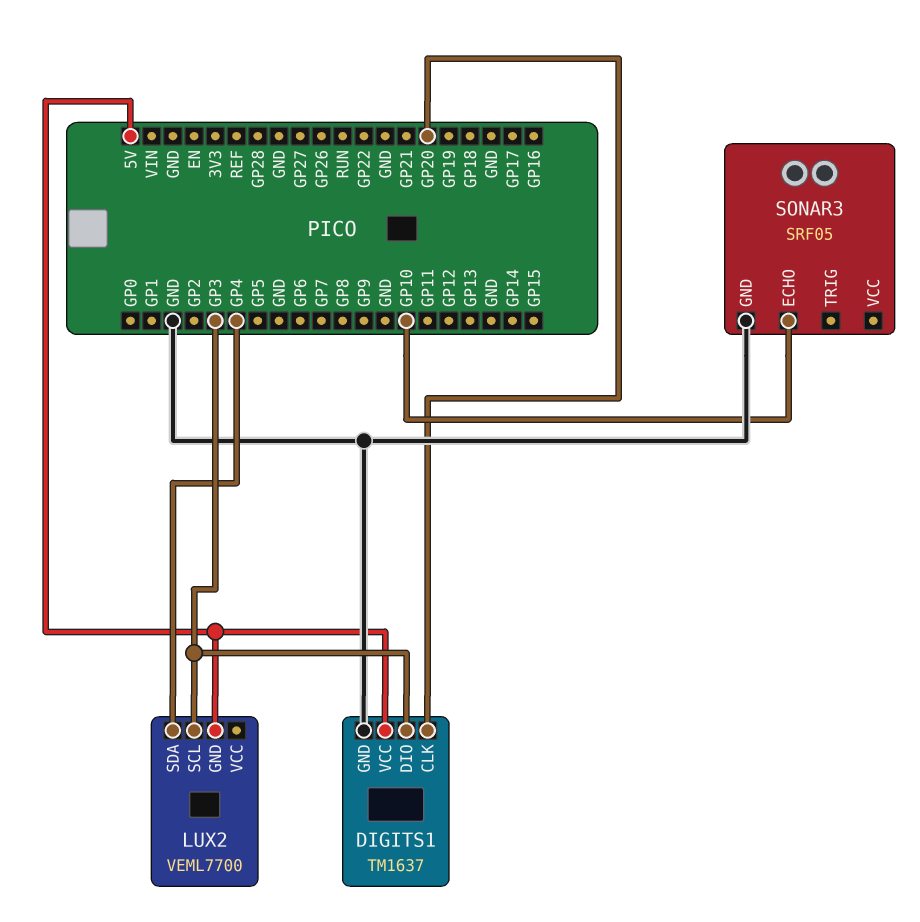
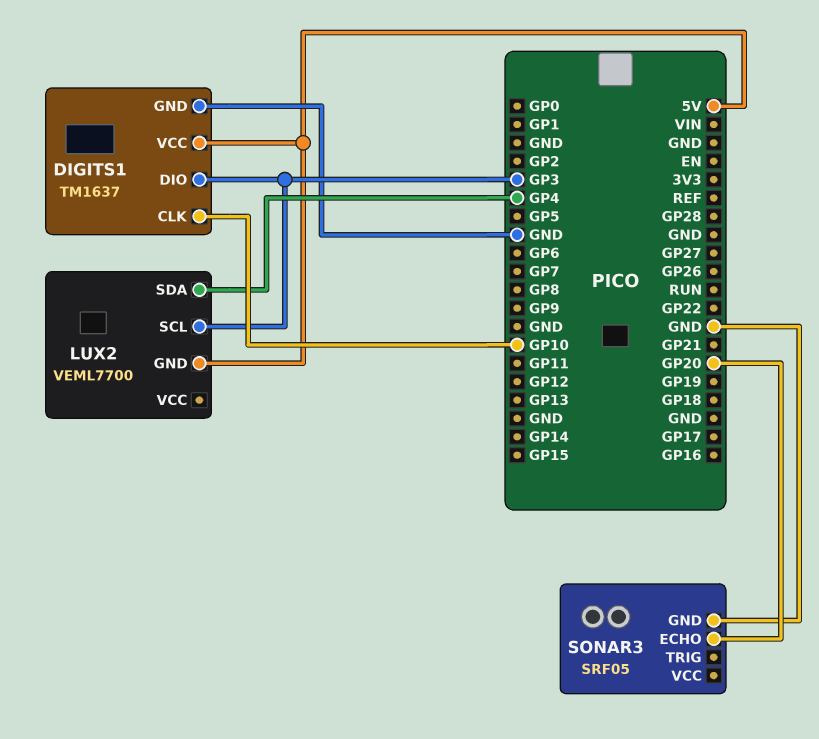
DIGITS1 pin CLK: GP20 -> GP10
SONAR3 pin ECHO: GP10 -> GP20

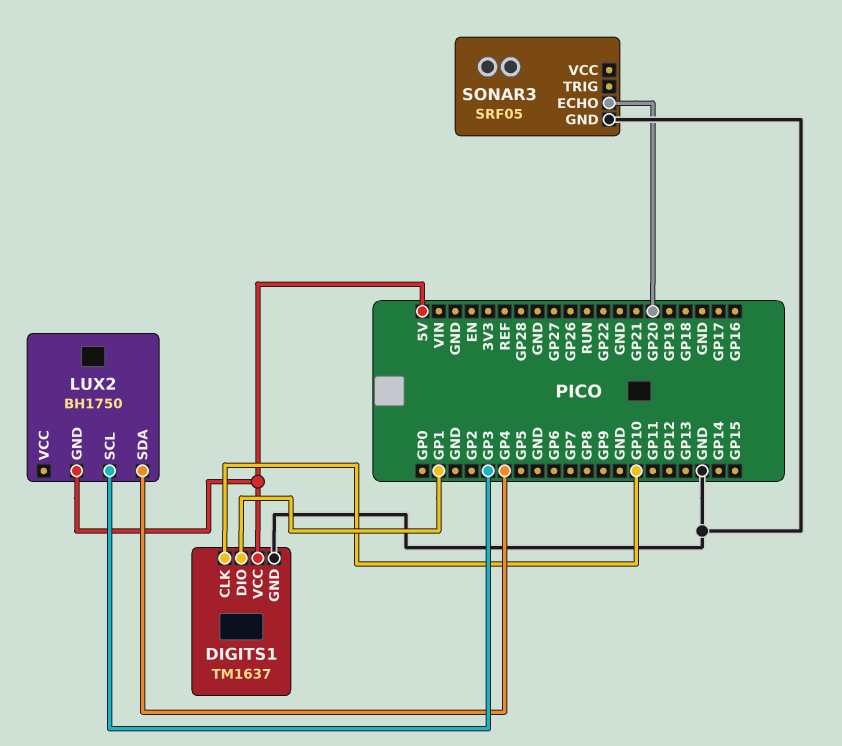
DIGITS1 pin DIO: GP3 -> GP1
LUX2: VEML7700 -> BH1750

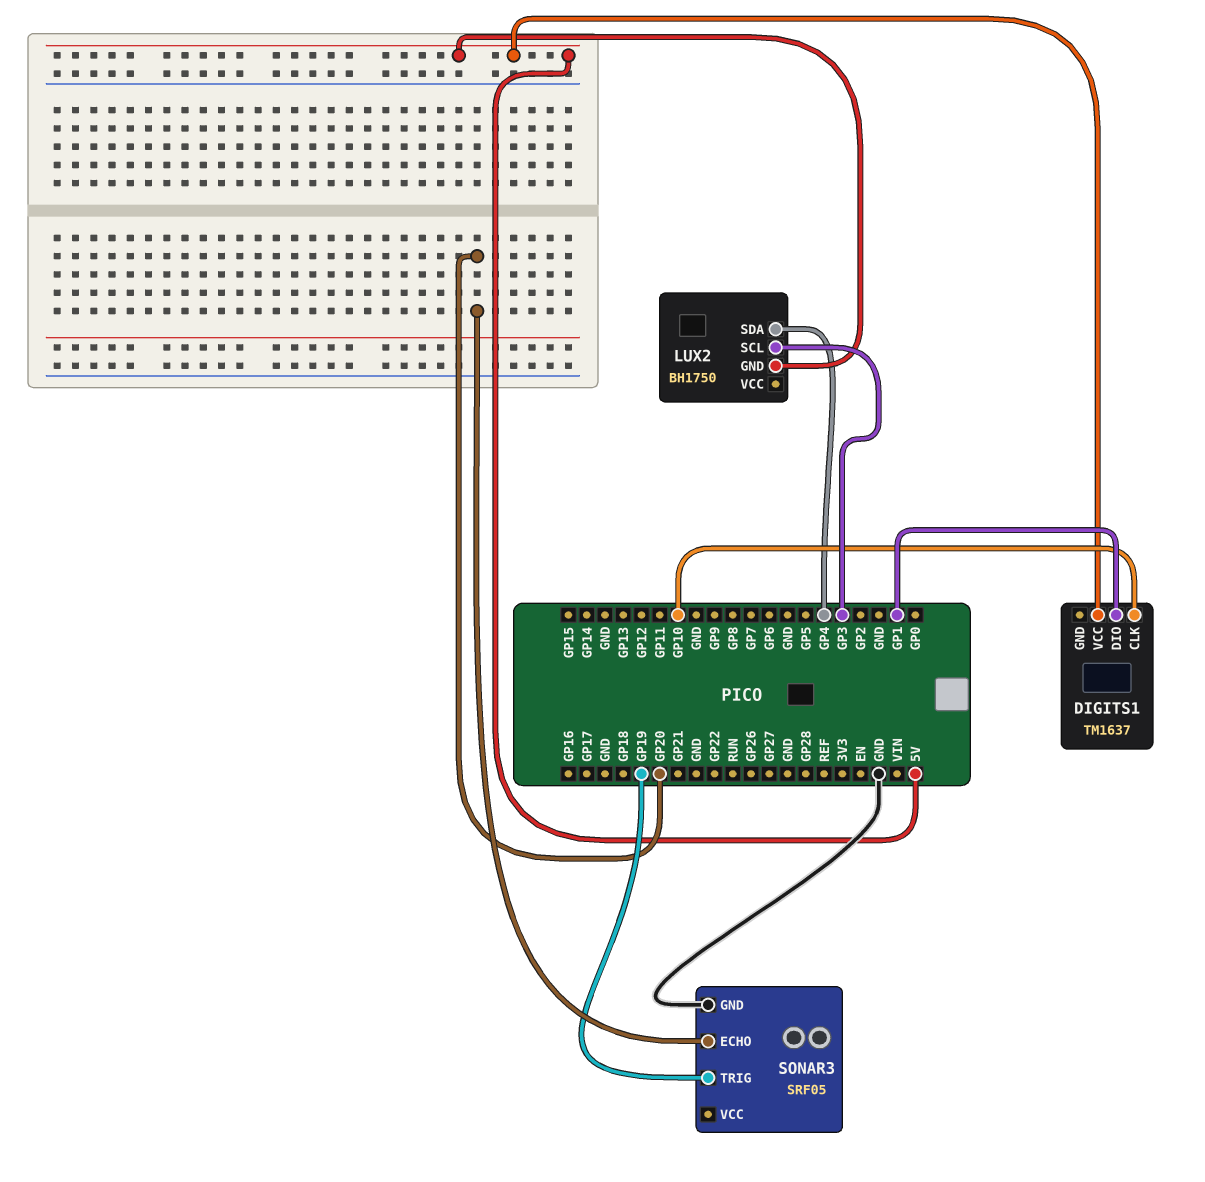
DIGITS1 pin GND: GND -> none
SONAR3 pin TRIG: none -> GP19

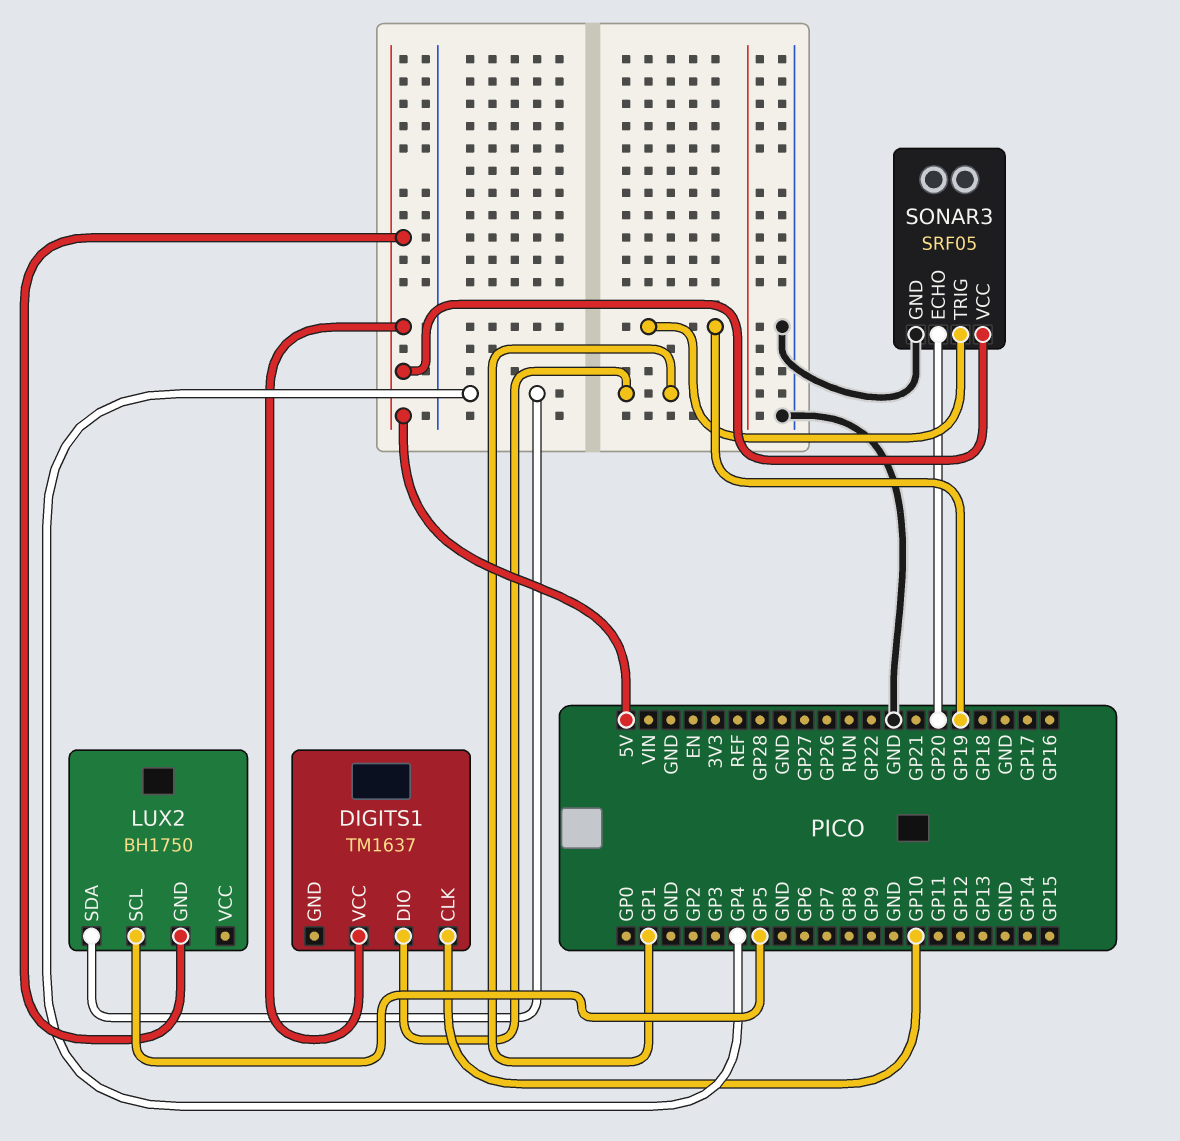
LUX2 pin SCL: GP3 -> GP5
SONAR3 pin VCC: none -> 5V

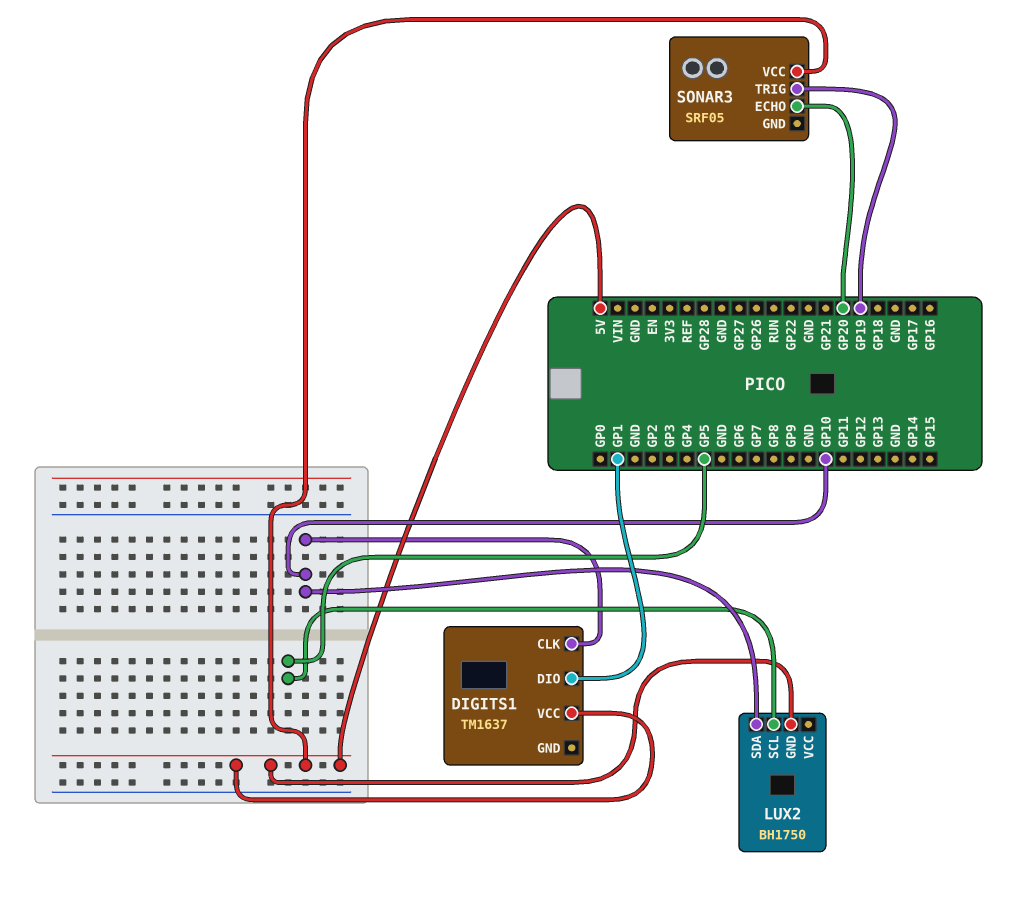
LUX2 pin SDA: GP4 -> GP10
SONAR3 pin GND: GND -> none

